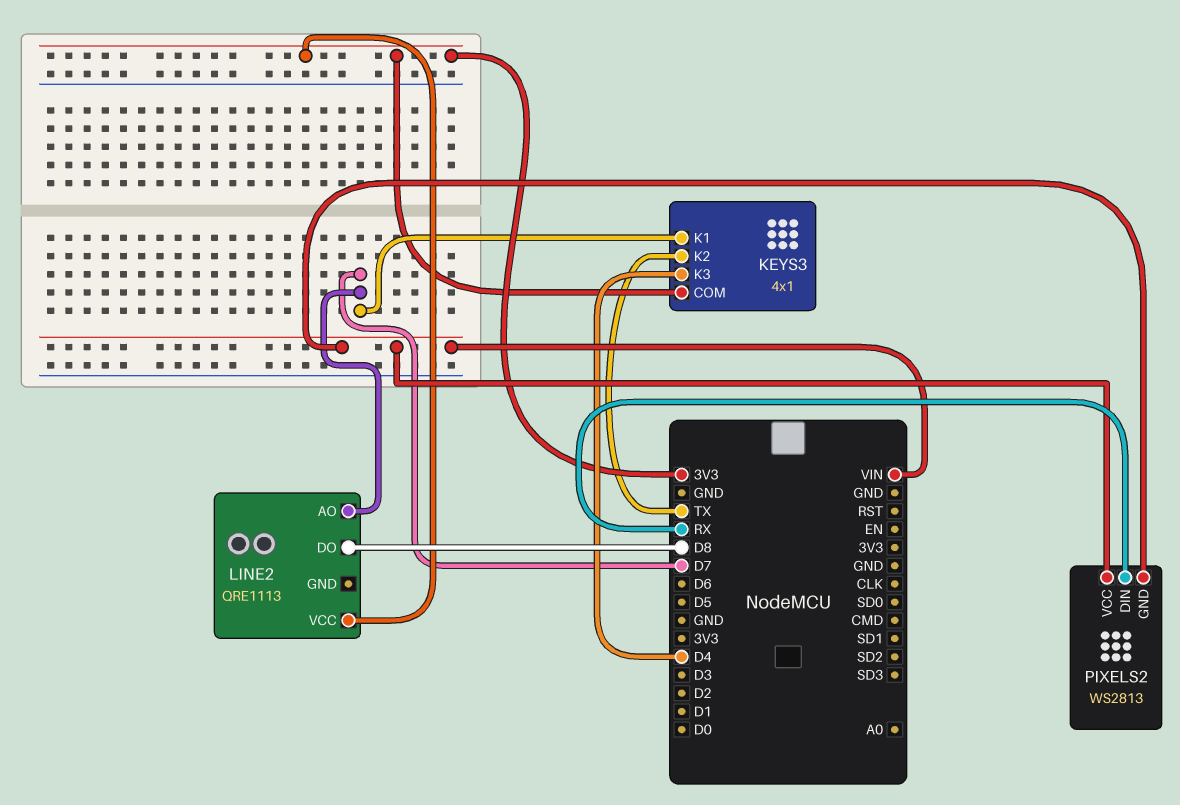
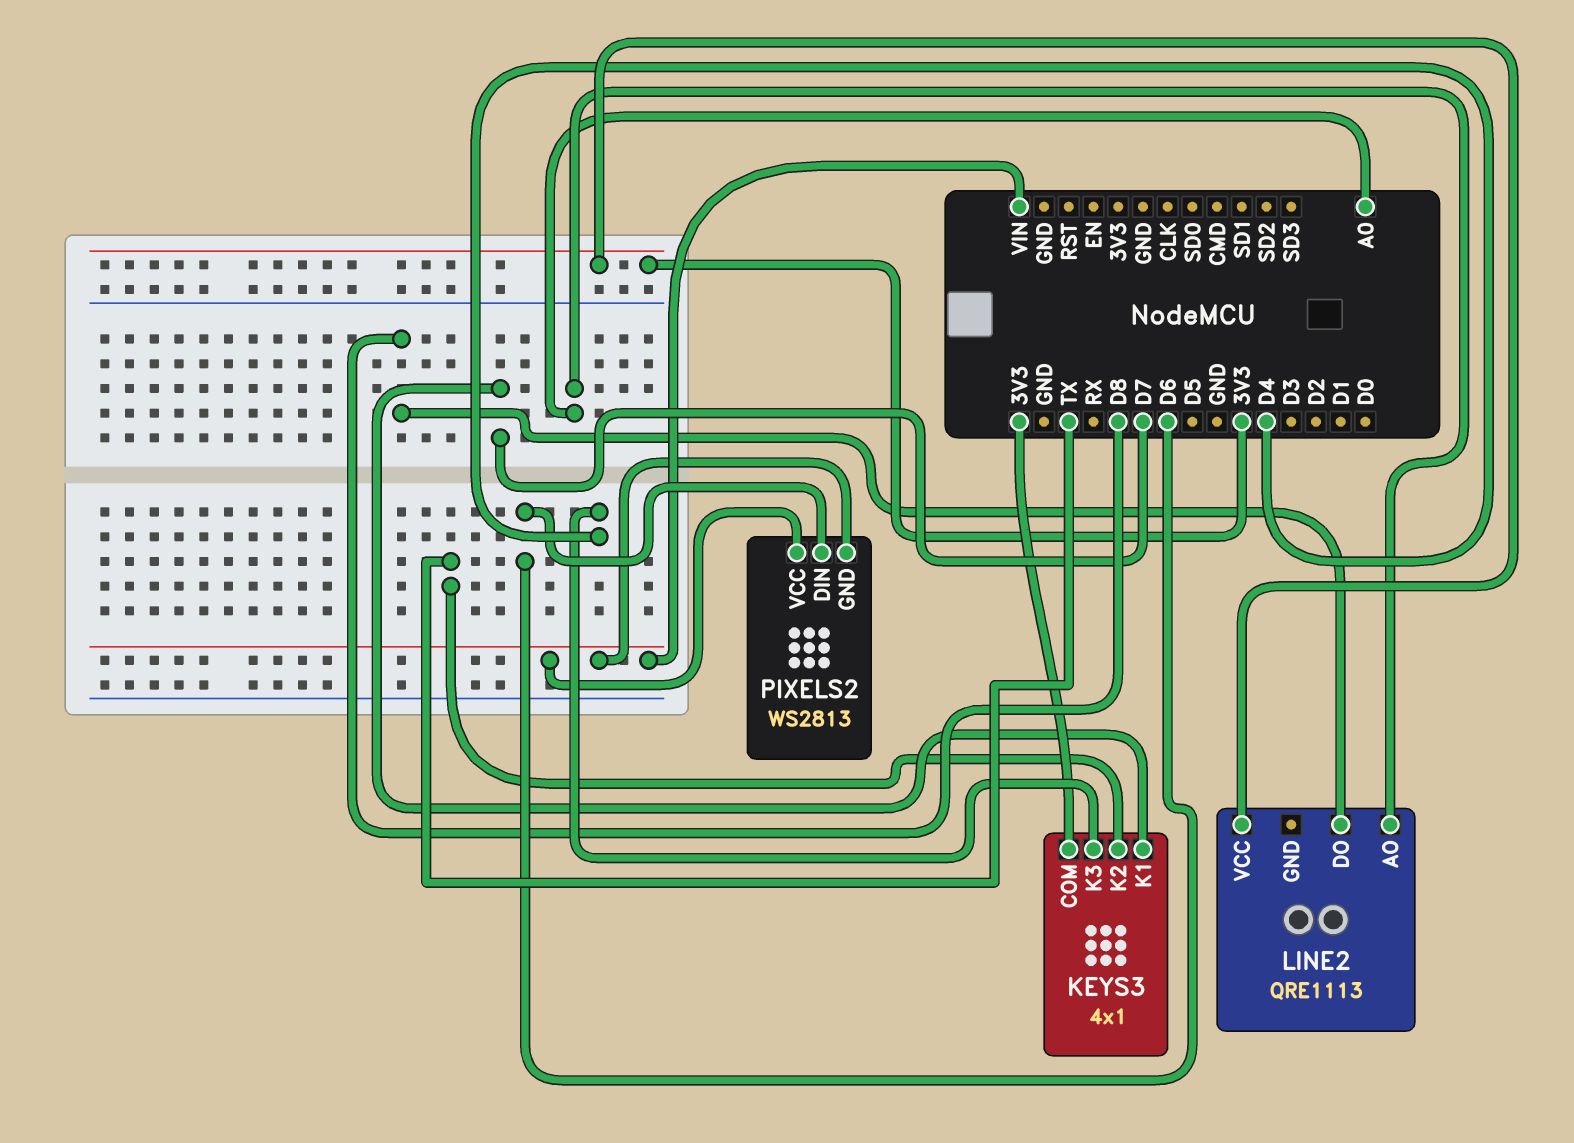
LINE2 pin AO: D7 -> A0
PIXELS2 pin DIN: RX -> D6

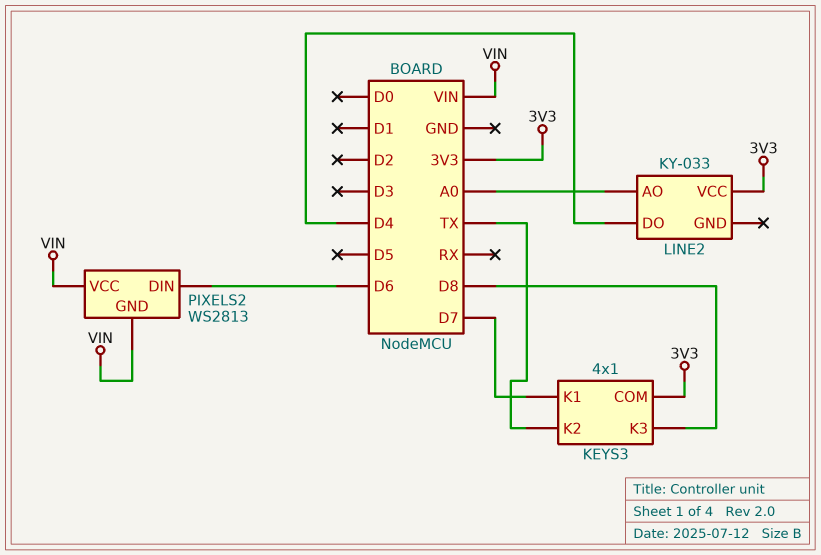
KEYS3 pin K3: D4 -> D8
LINE2: QRE1113 -> KY-033
LINE2 pin DO: D8 -> D4

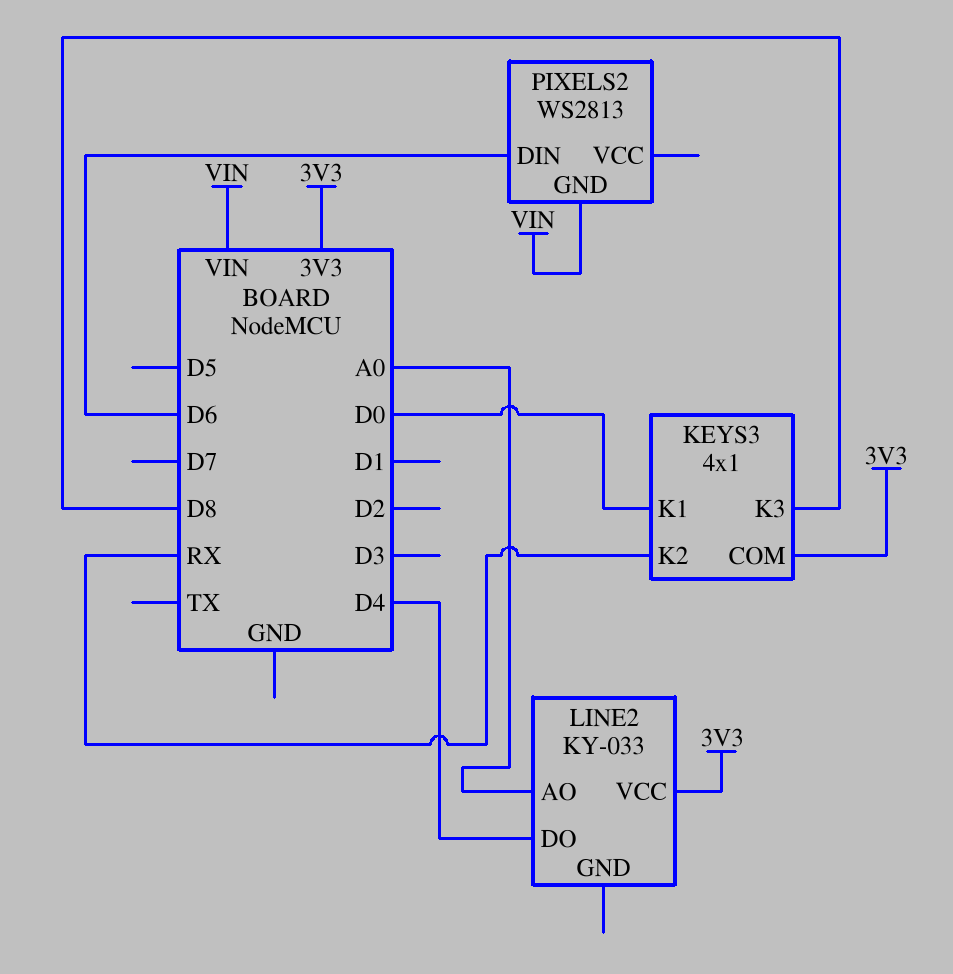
KEYS3 pin K1: D7 -> D0
KEYS3 pin K2: TX -> RX
PIXELS2 pin VCC: VIN -> none

